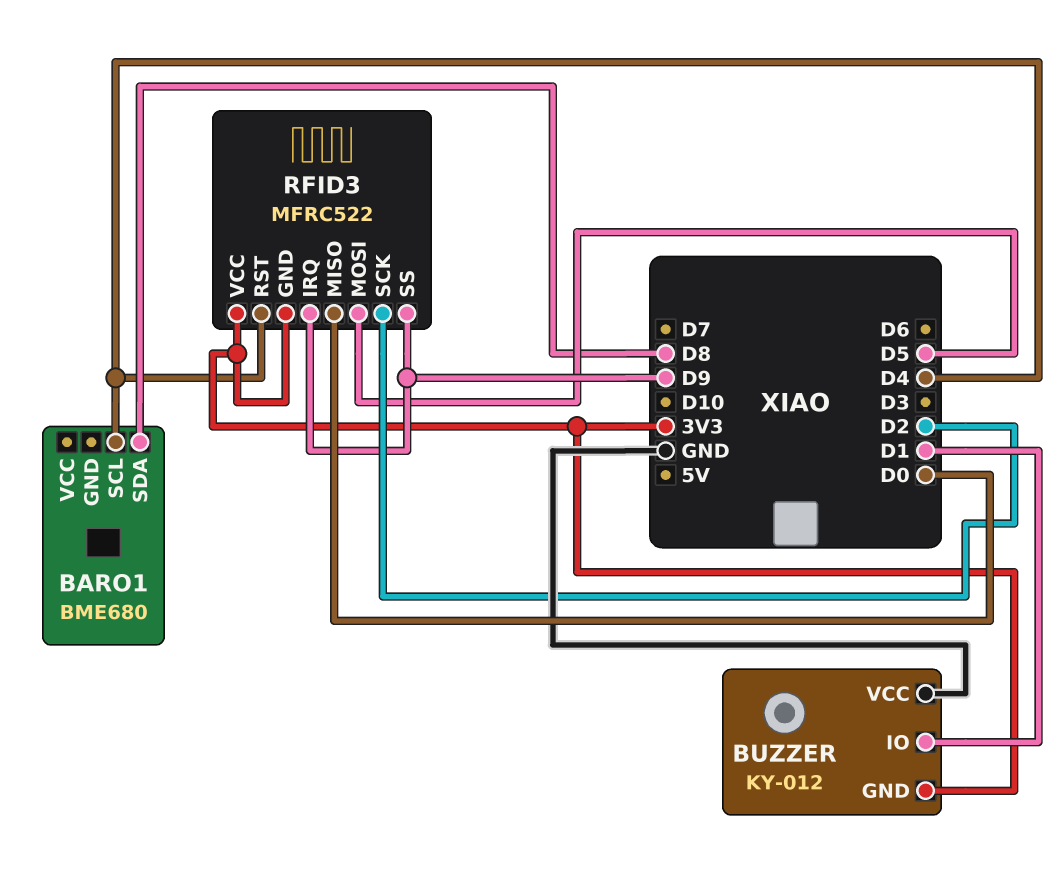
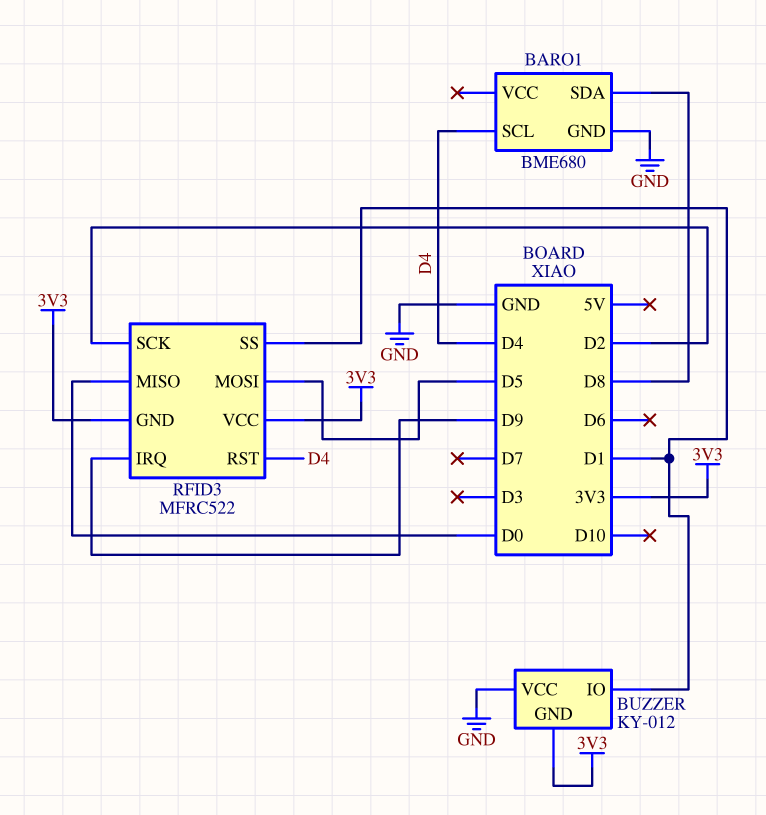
BARO1 pin GND: none -> GND
RFID3 pin SS: D9 -> D1

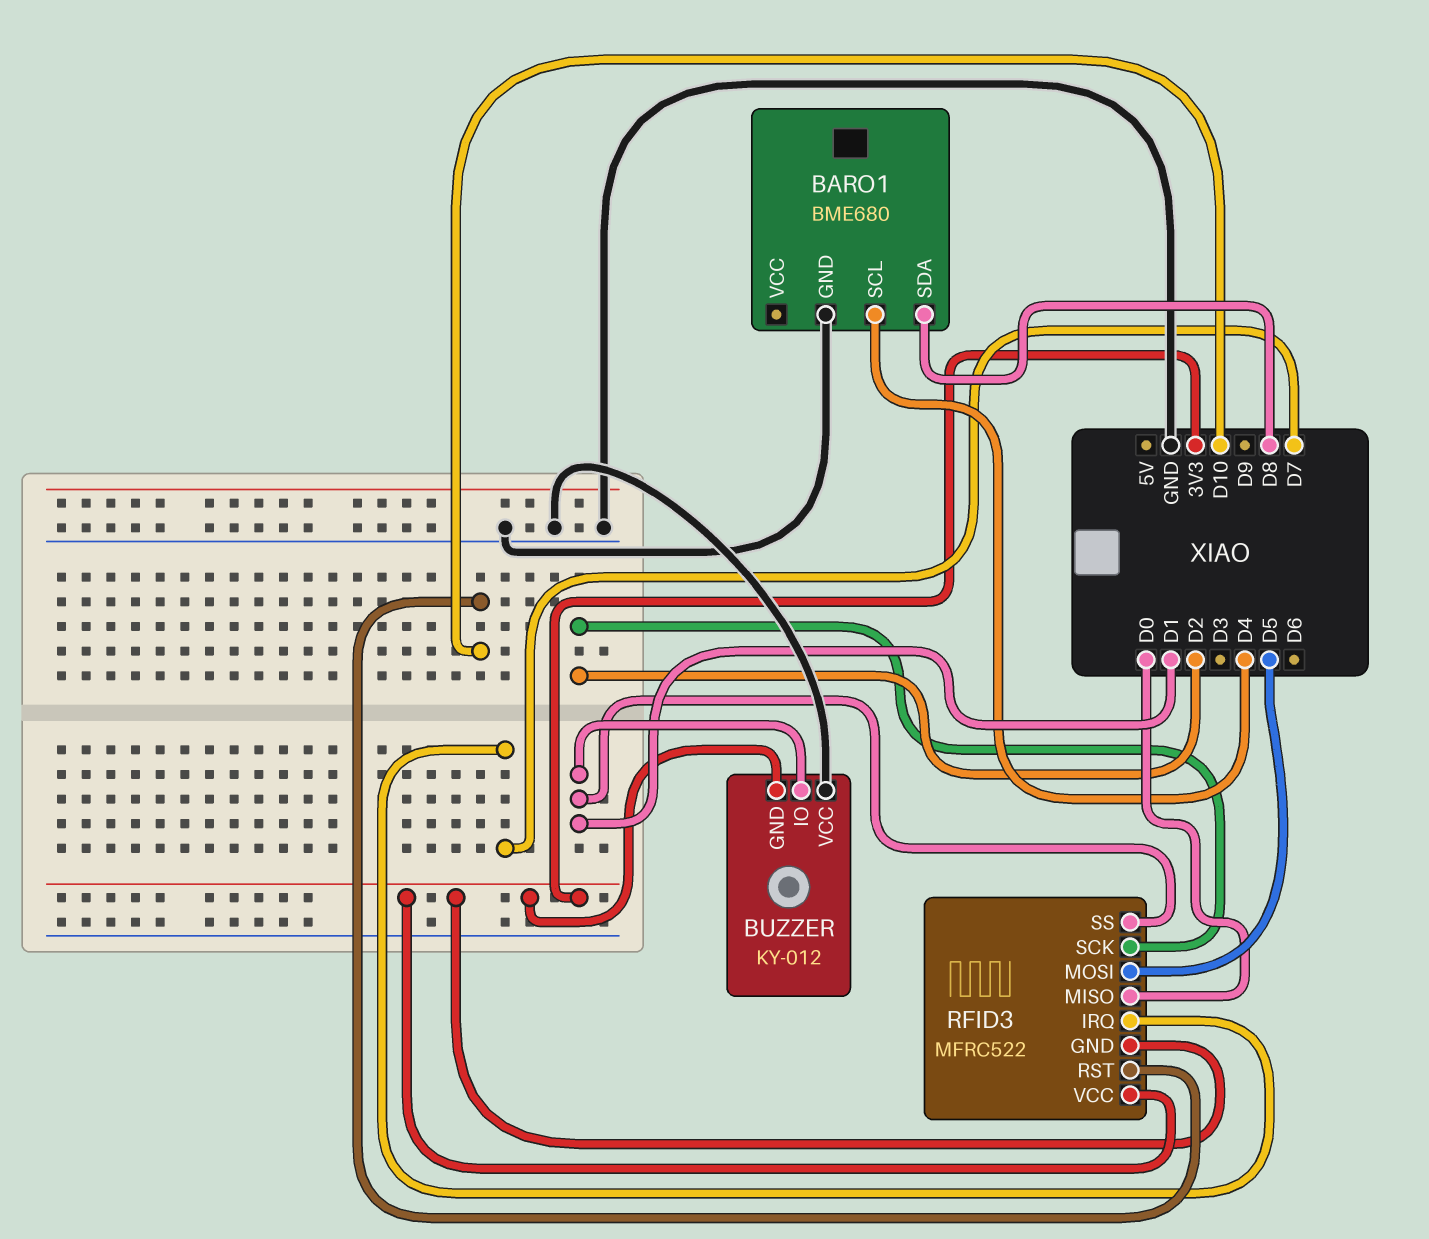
RFID3 pin IRQ: D9 -> D7
RFID3 pin RST: D4 -> D10

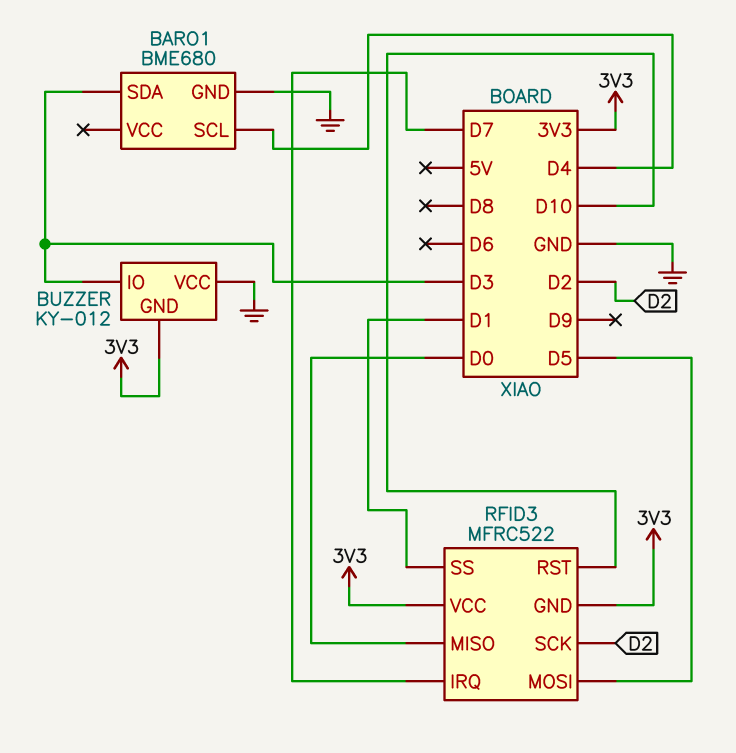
BARO1 pin SDA: D8 -> D3
BUZZER pin IO: D1 -> D3

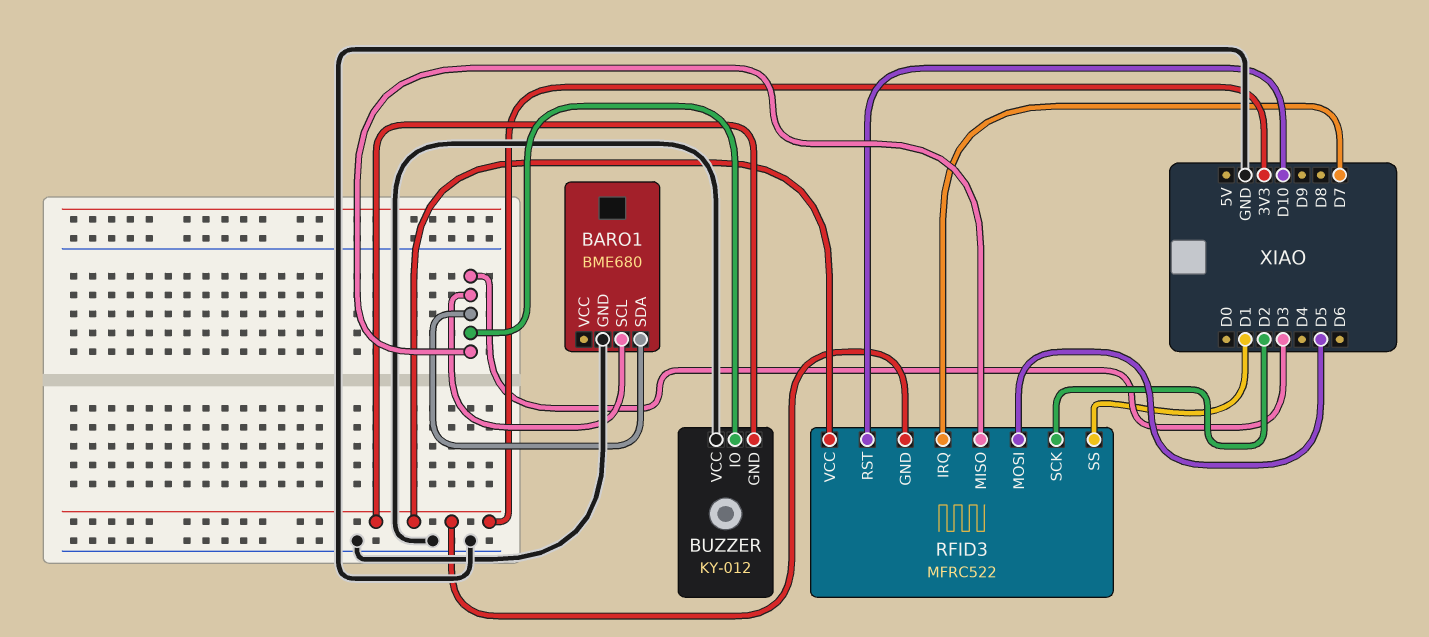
BARO1 pin SCL: D4 -> D3
RFID3 pin MISO: D0 -> D3

